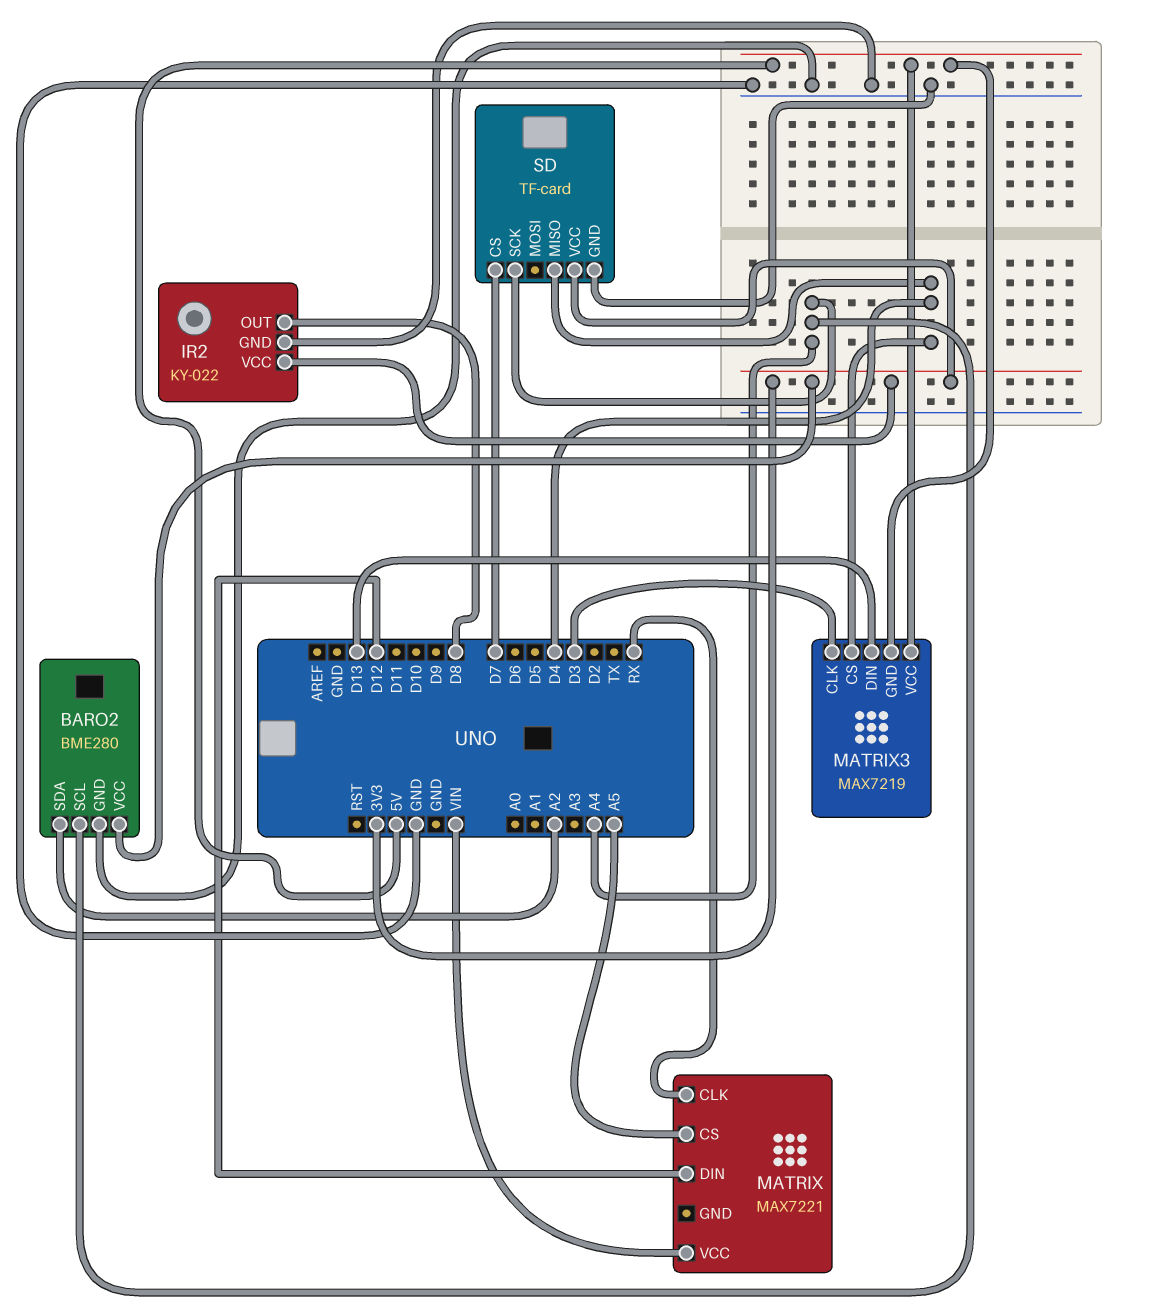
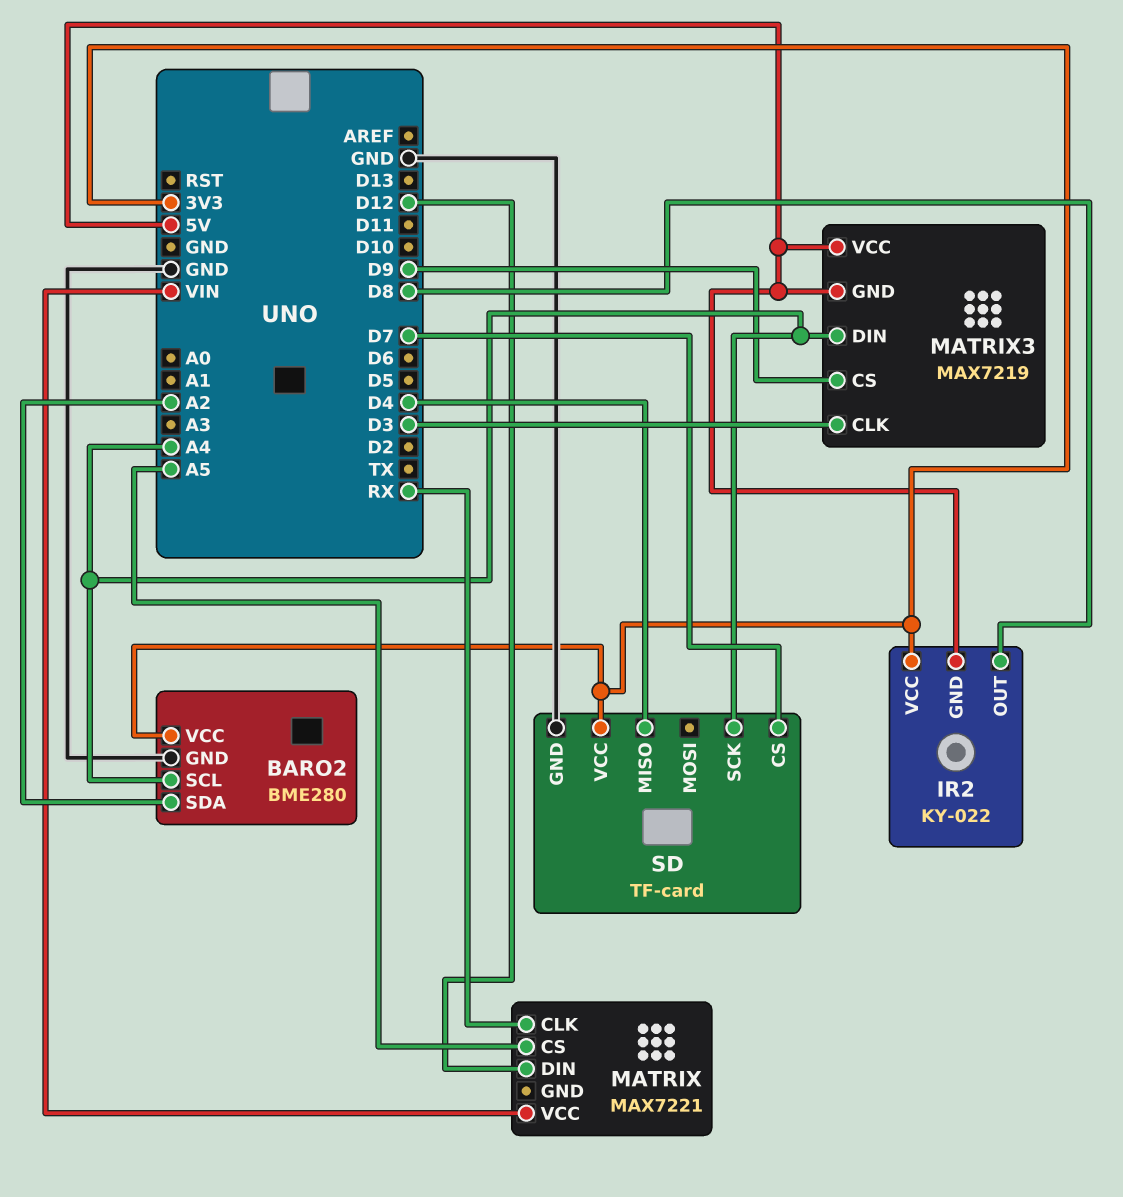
IR2 pin GND: GND -> 5V
MATRIX3 pin CS: D4 -> D9
MATRIX3 pin DIN: D13 -> A4

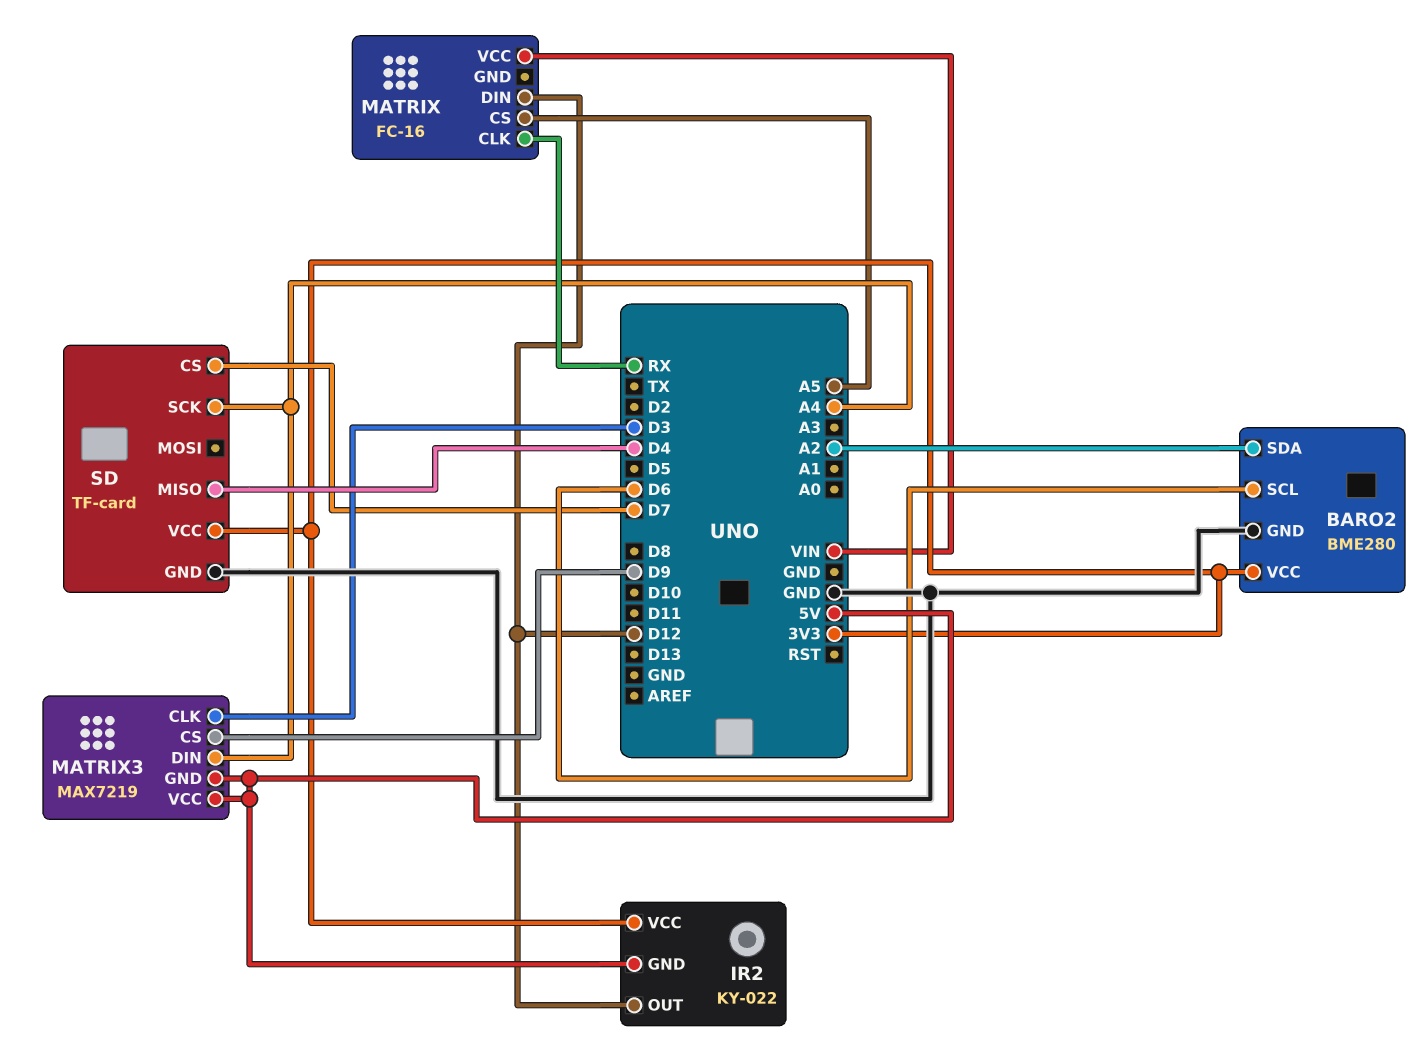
BARO2 pin SCL: A4 -> D6
IR2 pin OUT: D8 -> D12
MATRIX: MAX7221 -> FC-16

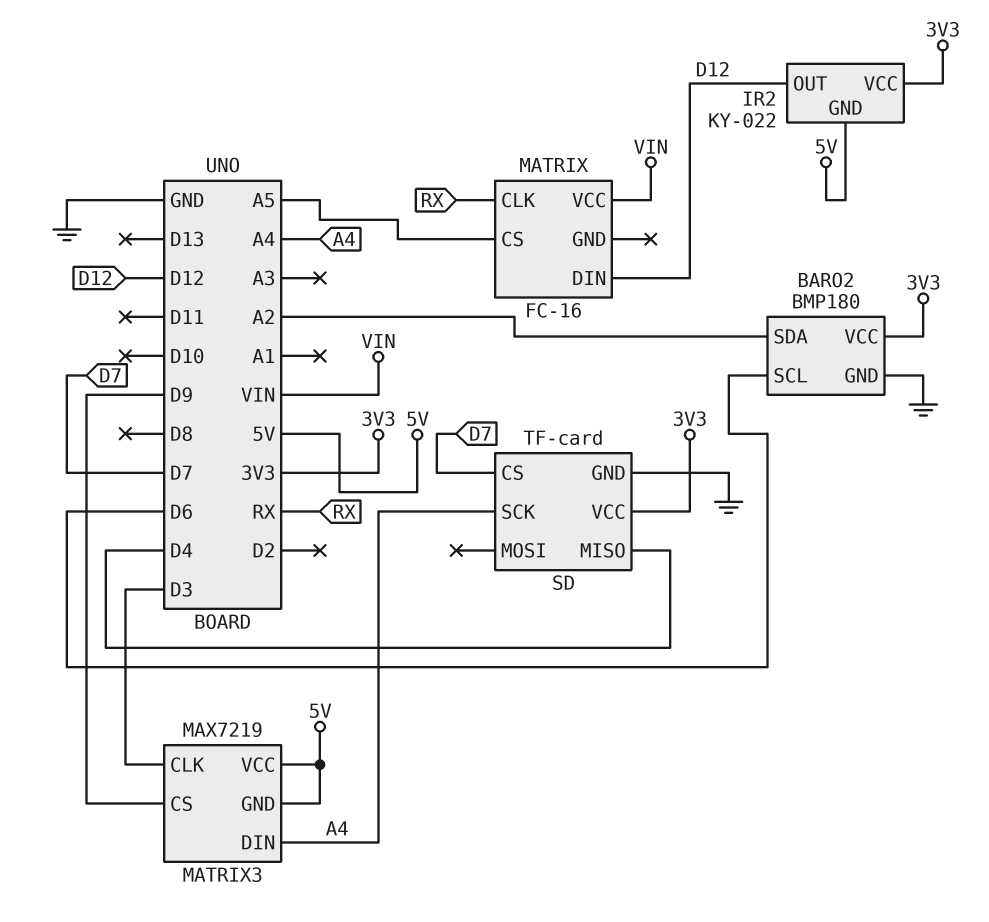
BARO2: BME280 -> BMP180

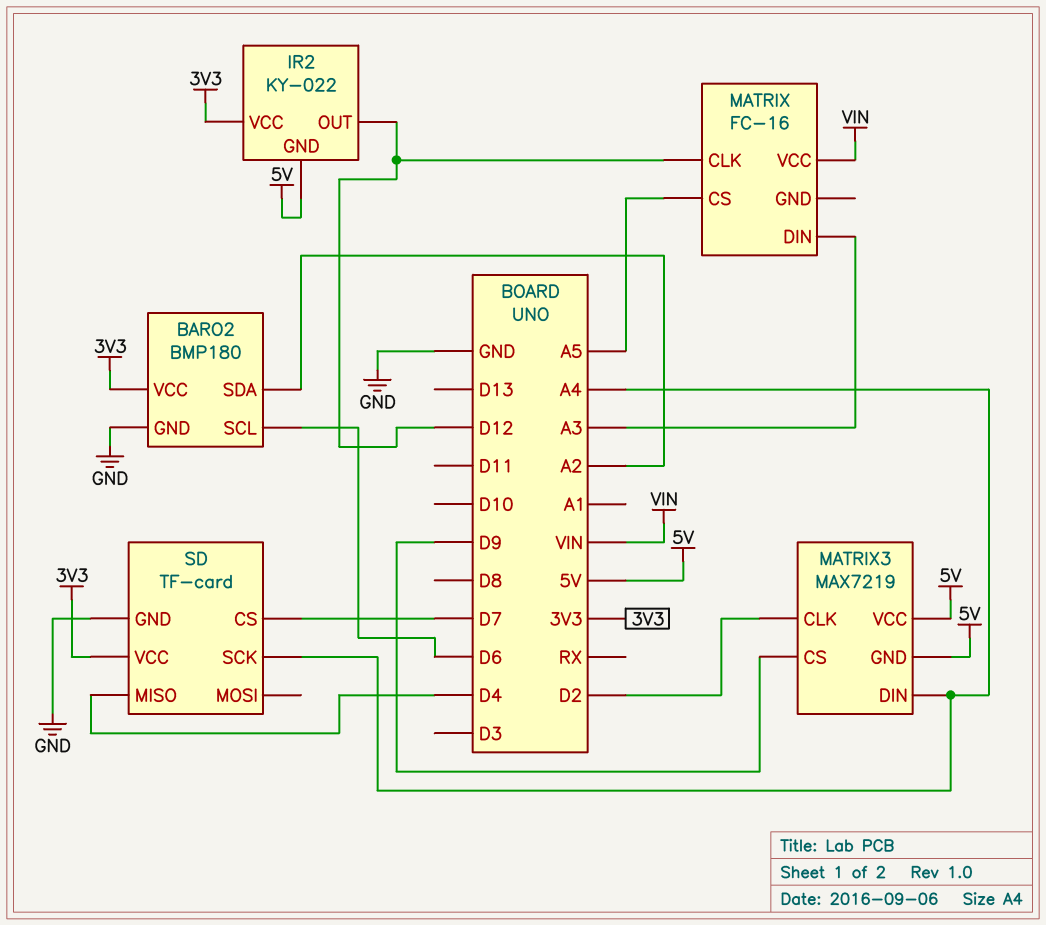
MATRIX pin CLK: RX -> D12
MATRIX pin DIN: D12 -> A3
MATRIX3 pin CLK: D3 -> D2

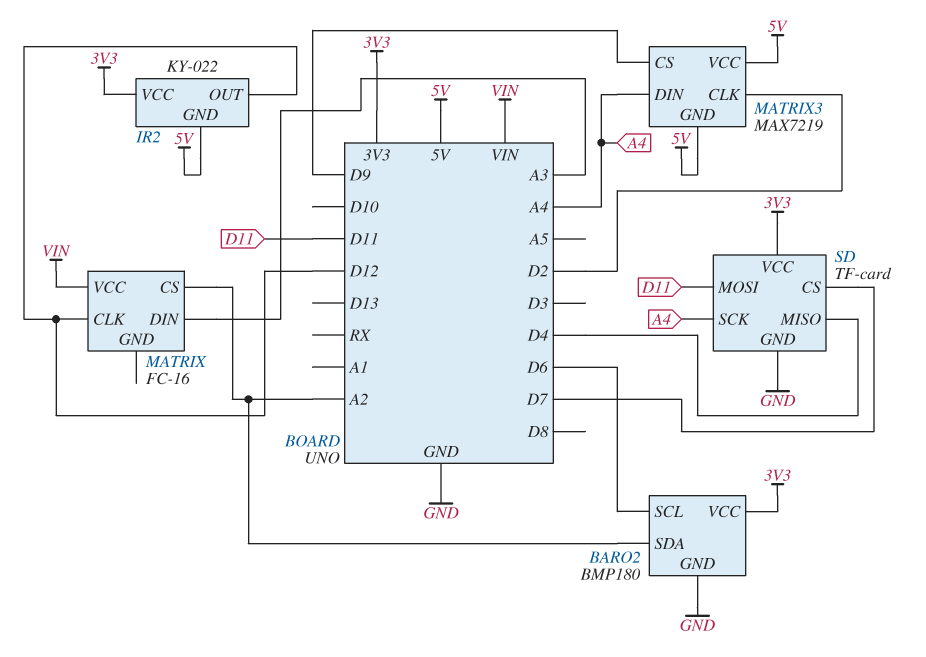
MATRIX pin CS: A5 -> A2
SD pin MOSI: none -> D11

